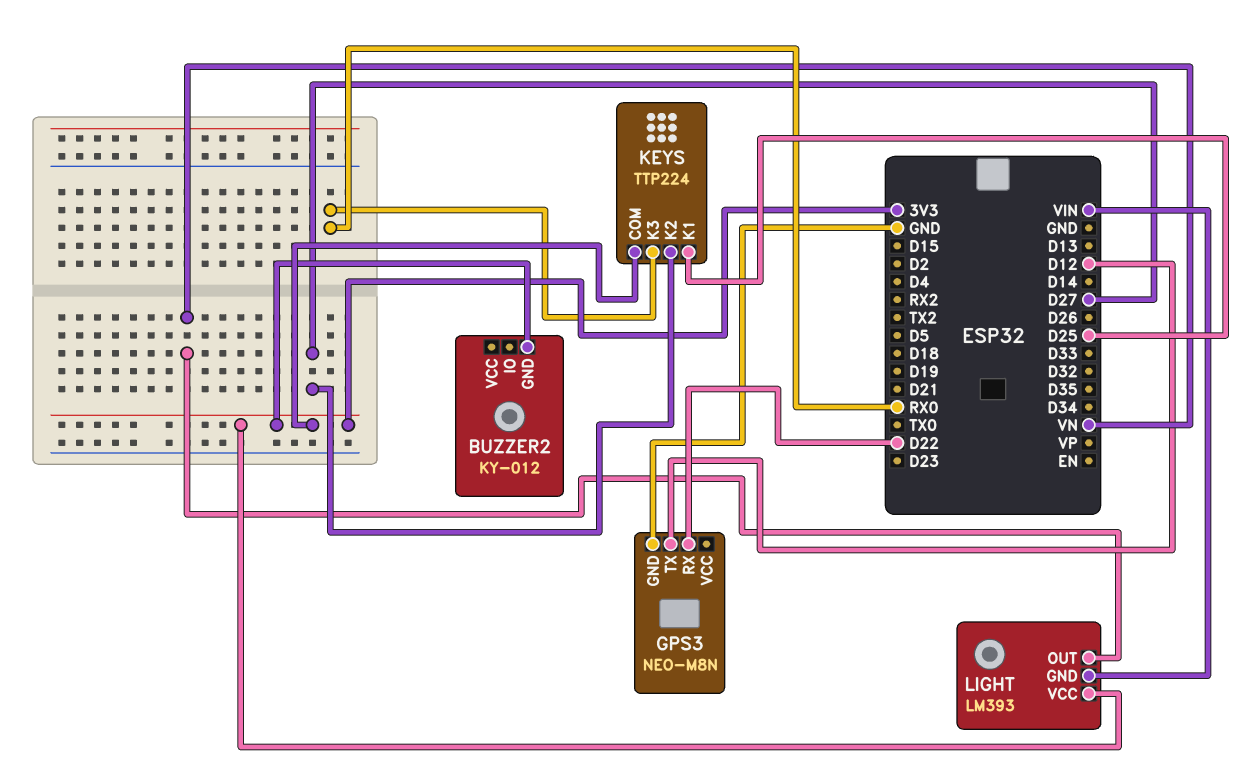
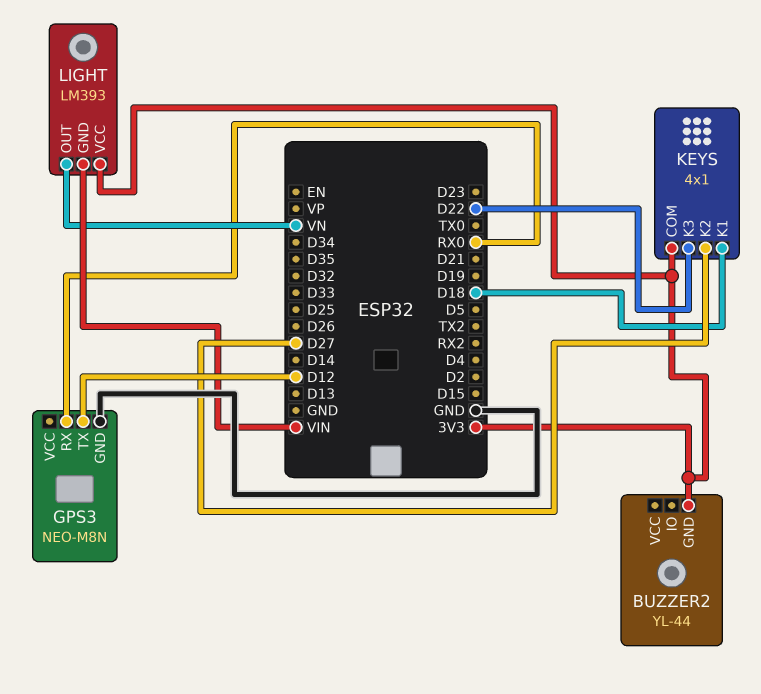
BUZZER2: KY-012 -> YL-44
GPS3 pin RX: D22 -> RX0
KEYS: TTP224 -> 4x1
KEYS pin K1: D25 -> D18
KEYS pin K3: RX0 -> D22

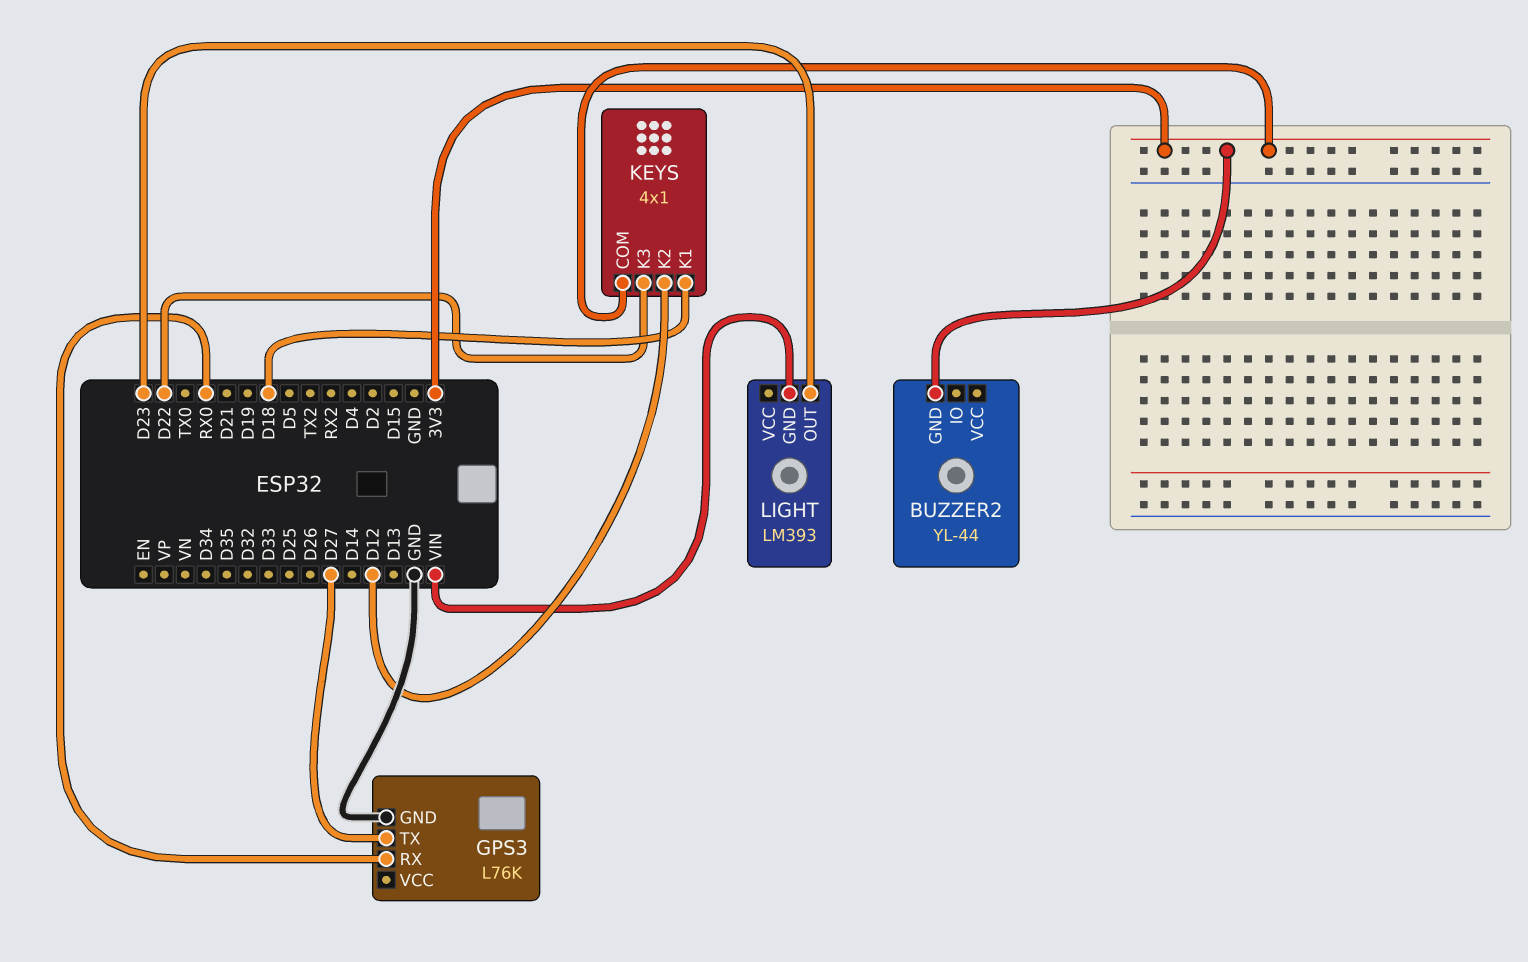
GPS3: NEO-M8N -> L76K
GPS3 pin TX: D12 -> D27
KEYS pin K2: D27 -> D12
LIGHT pin OUT: VN -> D23
LIGHT pin VCC: 3V3 -> none

